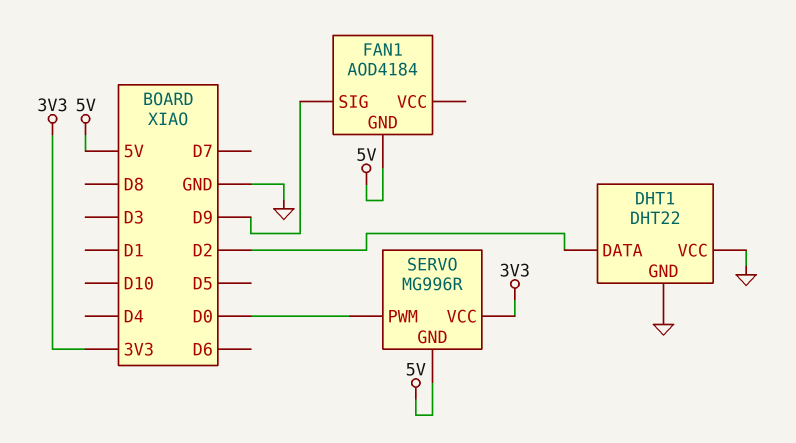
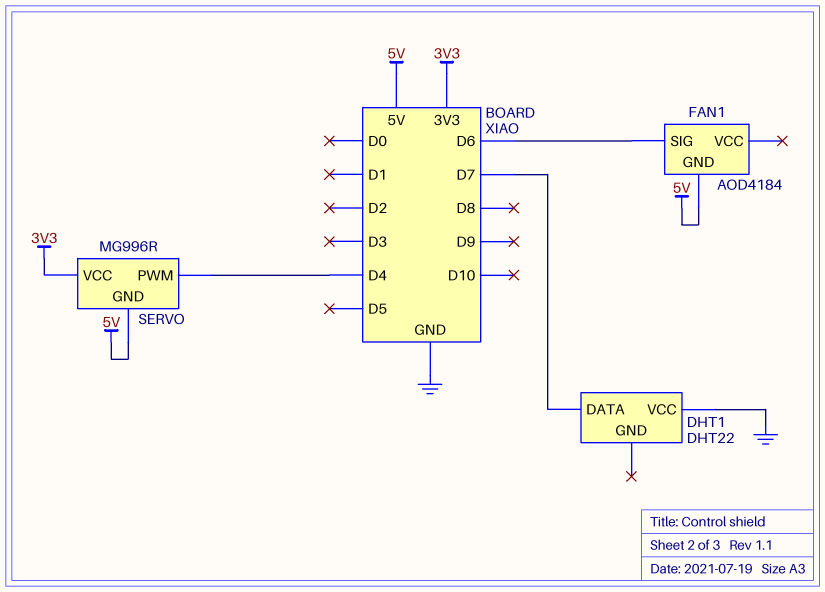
DHT1 pin DATA: D2 -> D7
DHT1 pin GND: GND -> none
FAN1 pin SIG: D9 -> D6
SERVO pin PWM: D0 -> D4

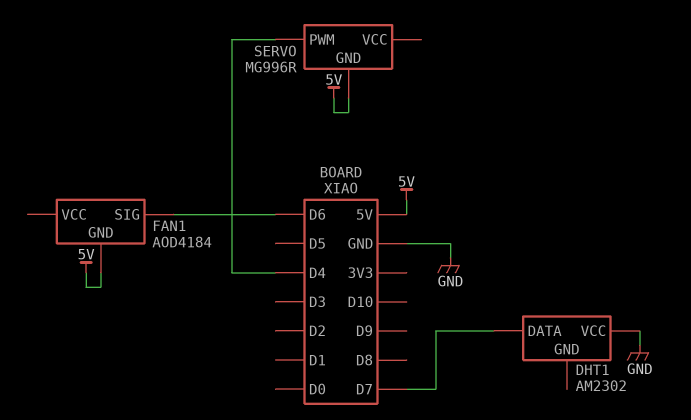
DHT1: DHT22 -> AM2302
SERVO pin VCC: 3V3 -> none

